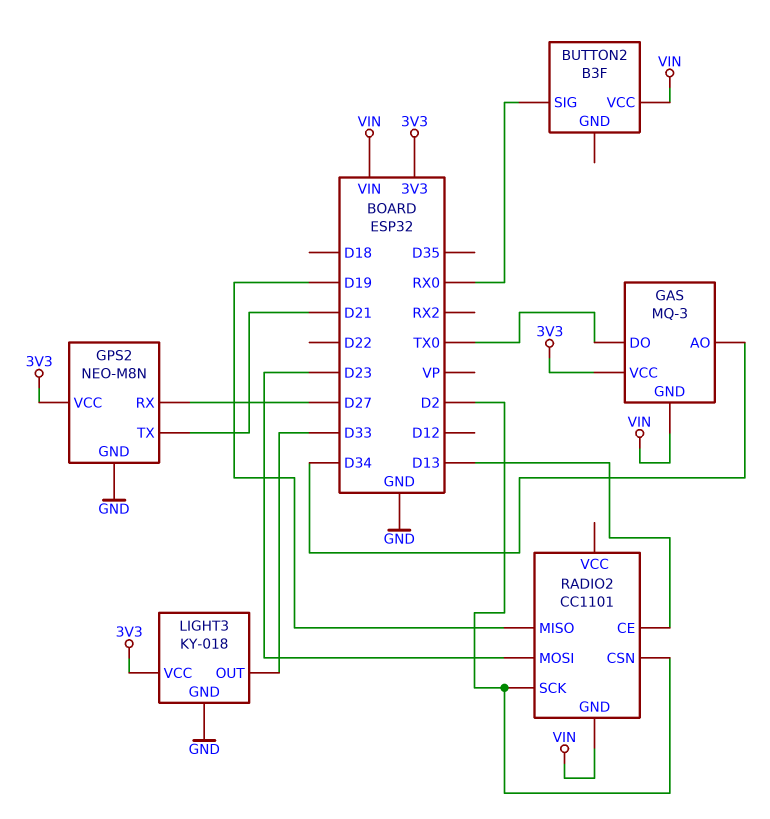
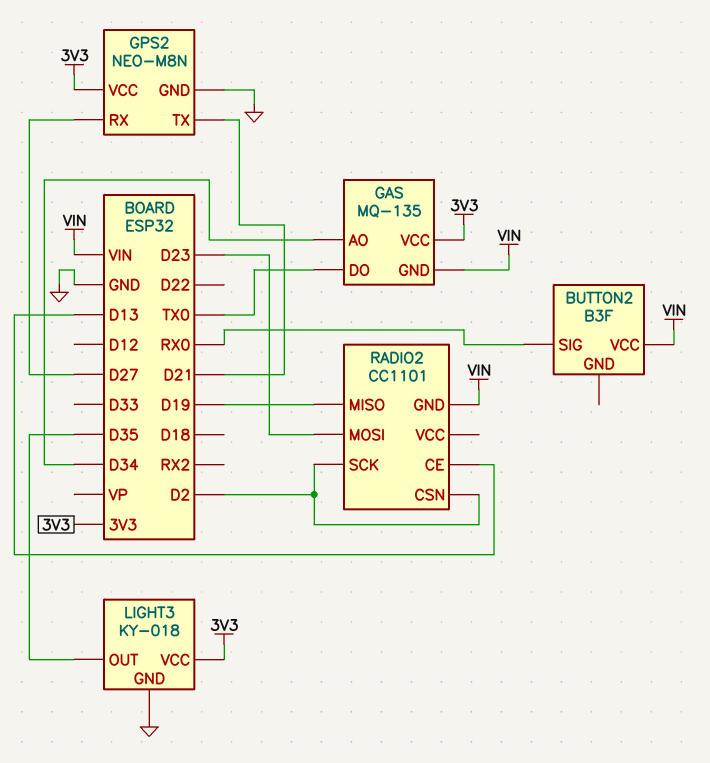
GAS: MQ-3 -> MQ-135
LIGHT3 pin OUT: D33 -> D35

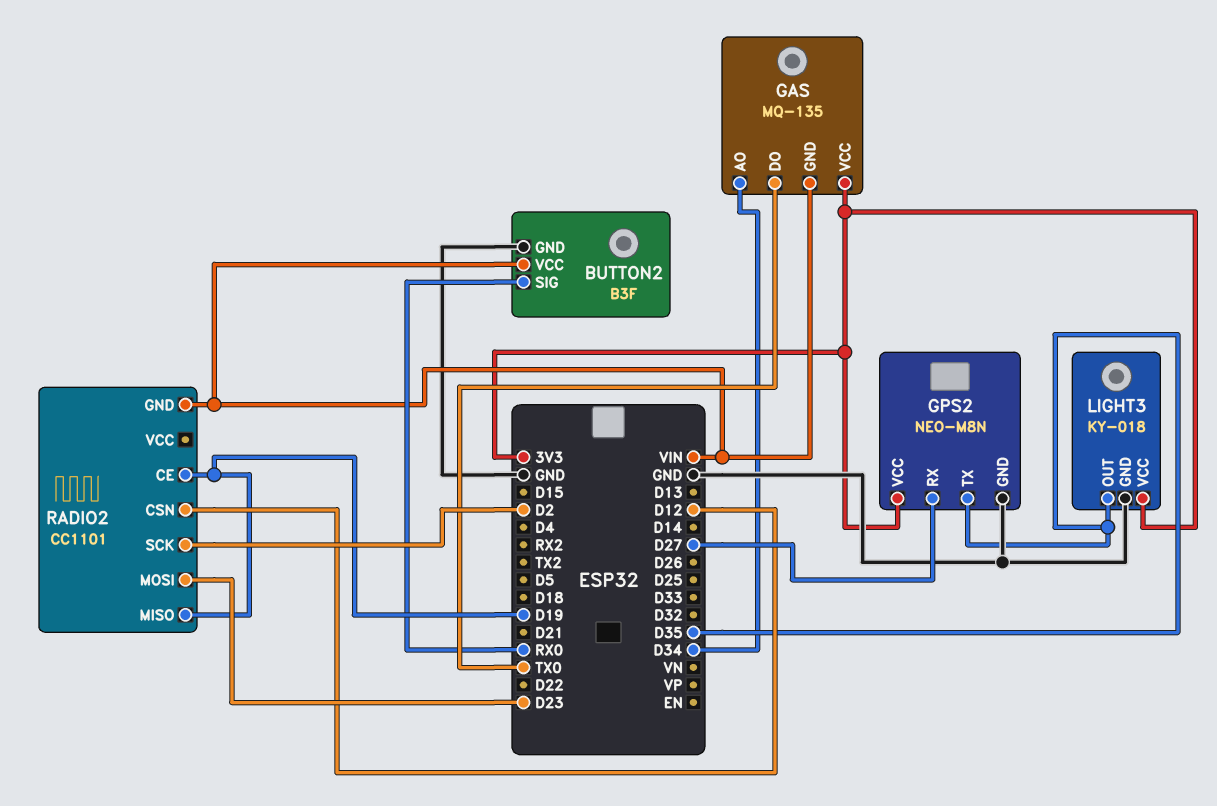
BUTTON2 pin GND: none -> GND
GPS2 pin TX: D21 -> D35
RADIO2 pin CE: D13 -> D19
RADIO2 pin CSN: D2 -> D12

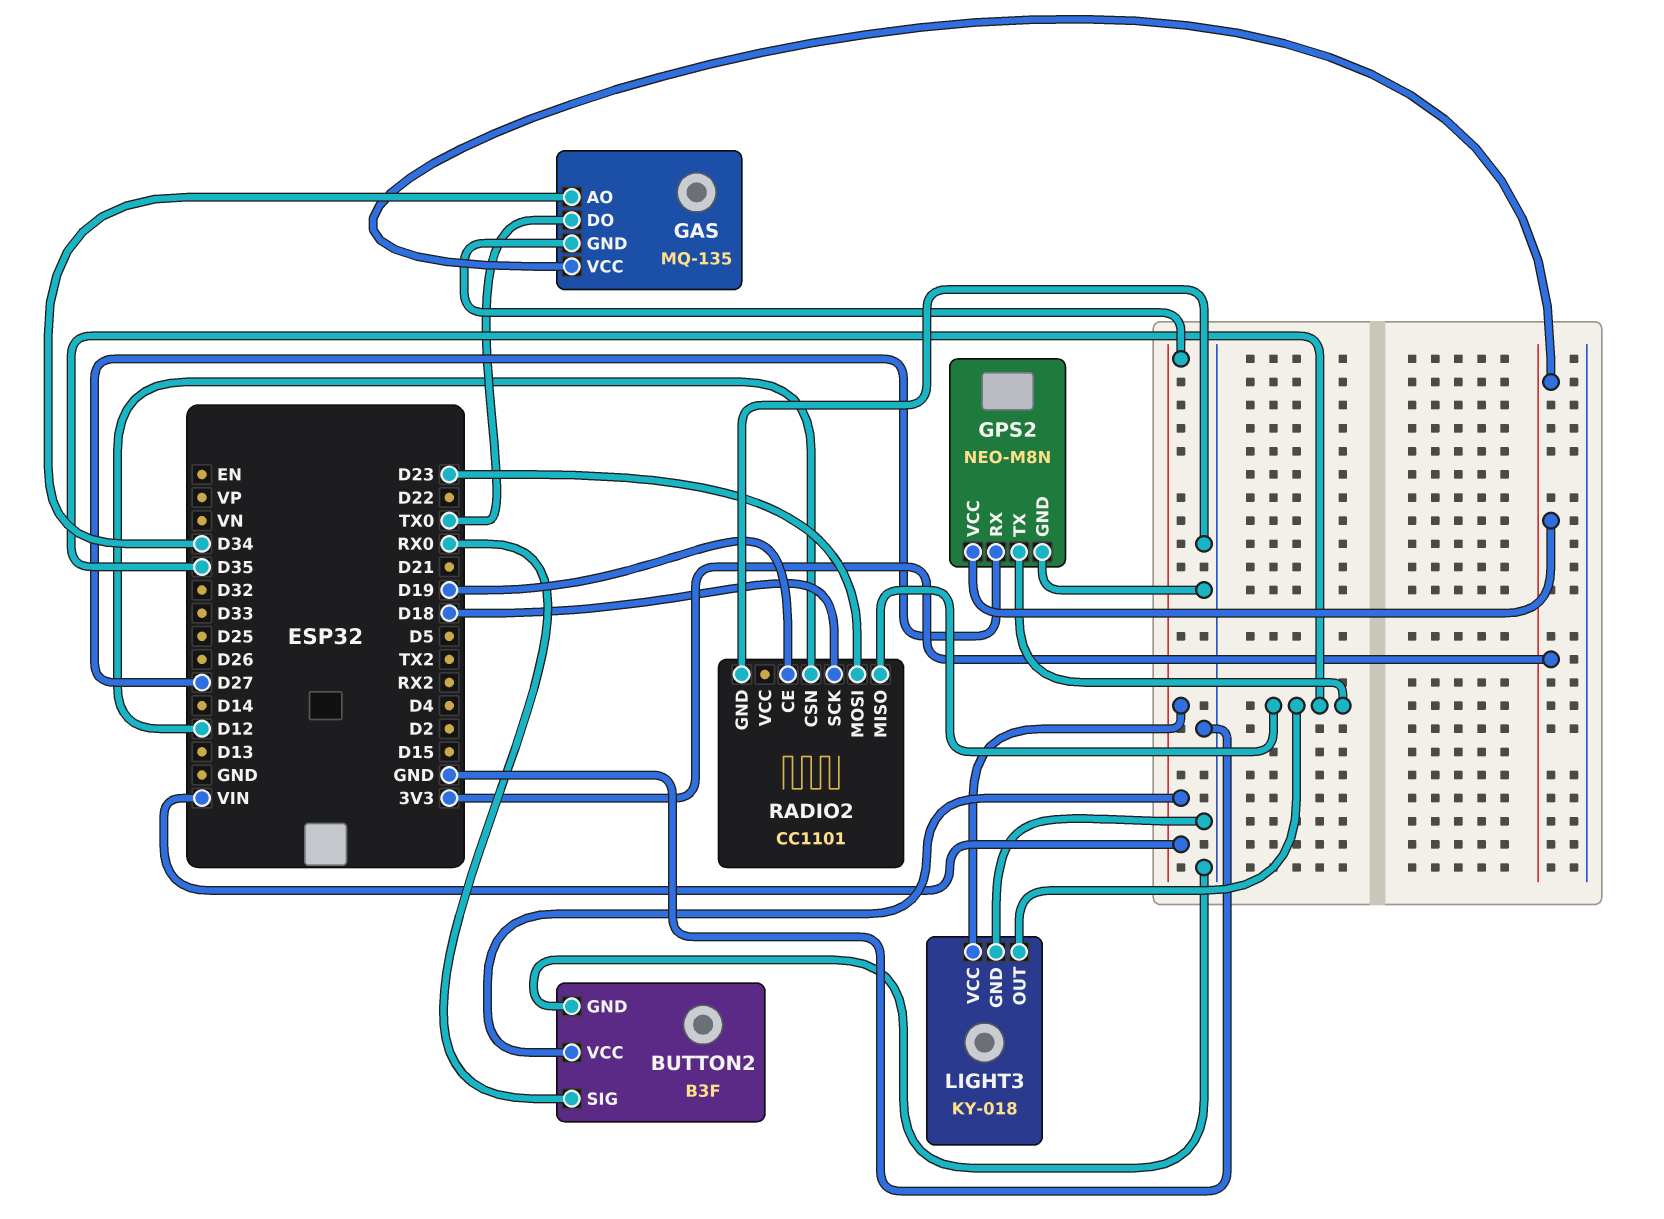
LIGHT3 pin VCC: 3V3 -> VIN
RADIO2 pin GND: VIN -> GND
RADIO2 pin MISO: D19 -> D35
RADIO2 pin SCK: D2 -> D18

